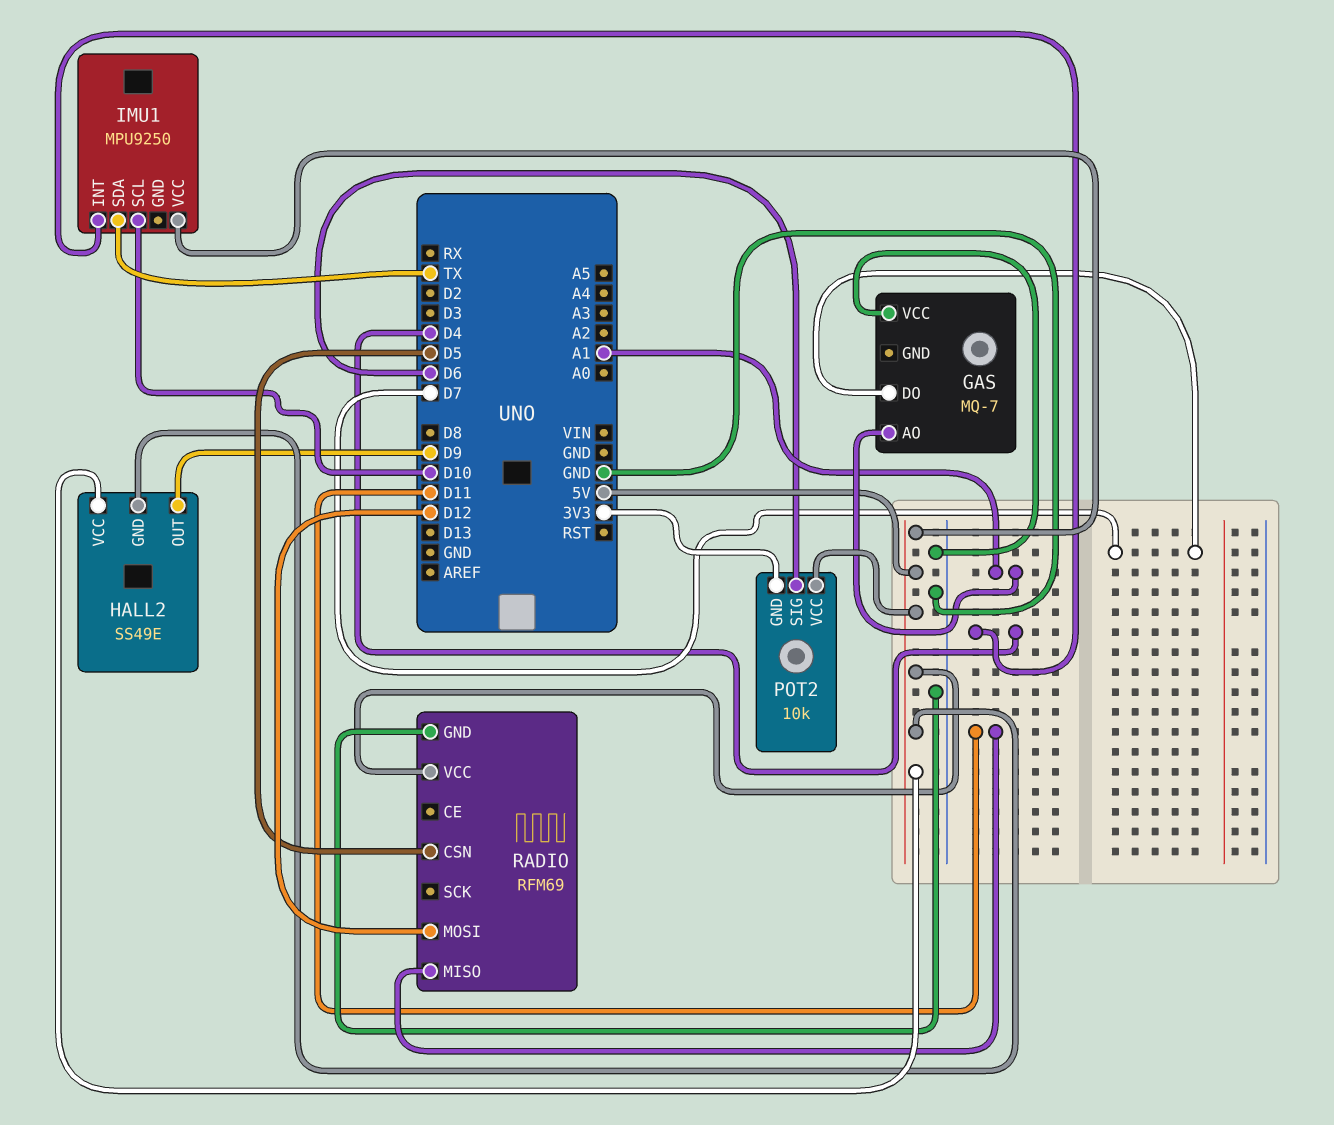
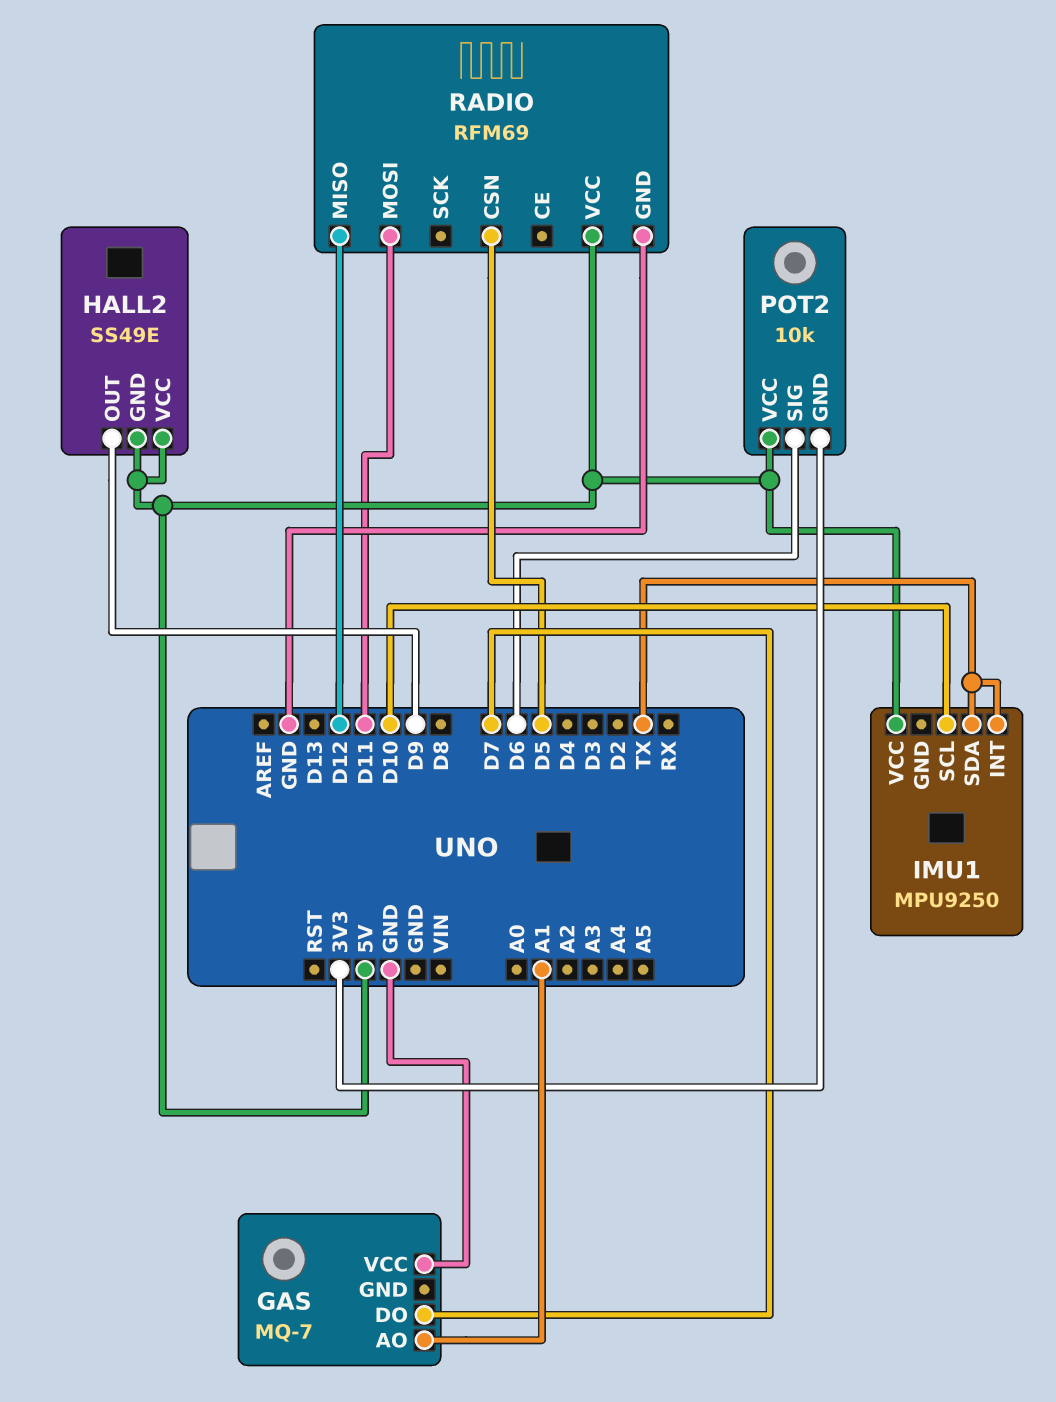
IMU1 pin INT: D4 -> TX
RADIO pin MISO: D11 -> D12
RADIO pin MOSI: D12 -> D11

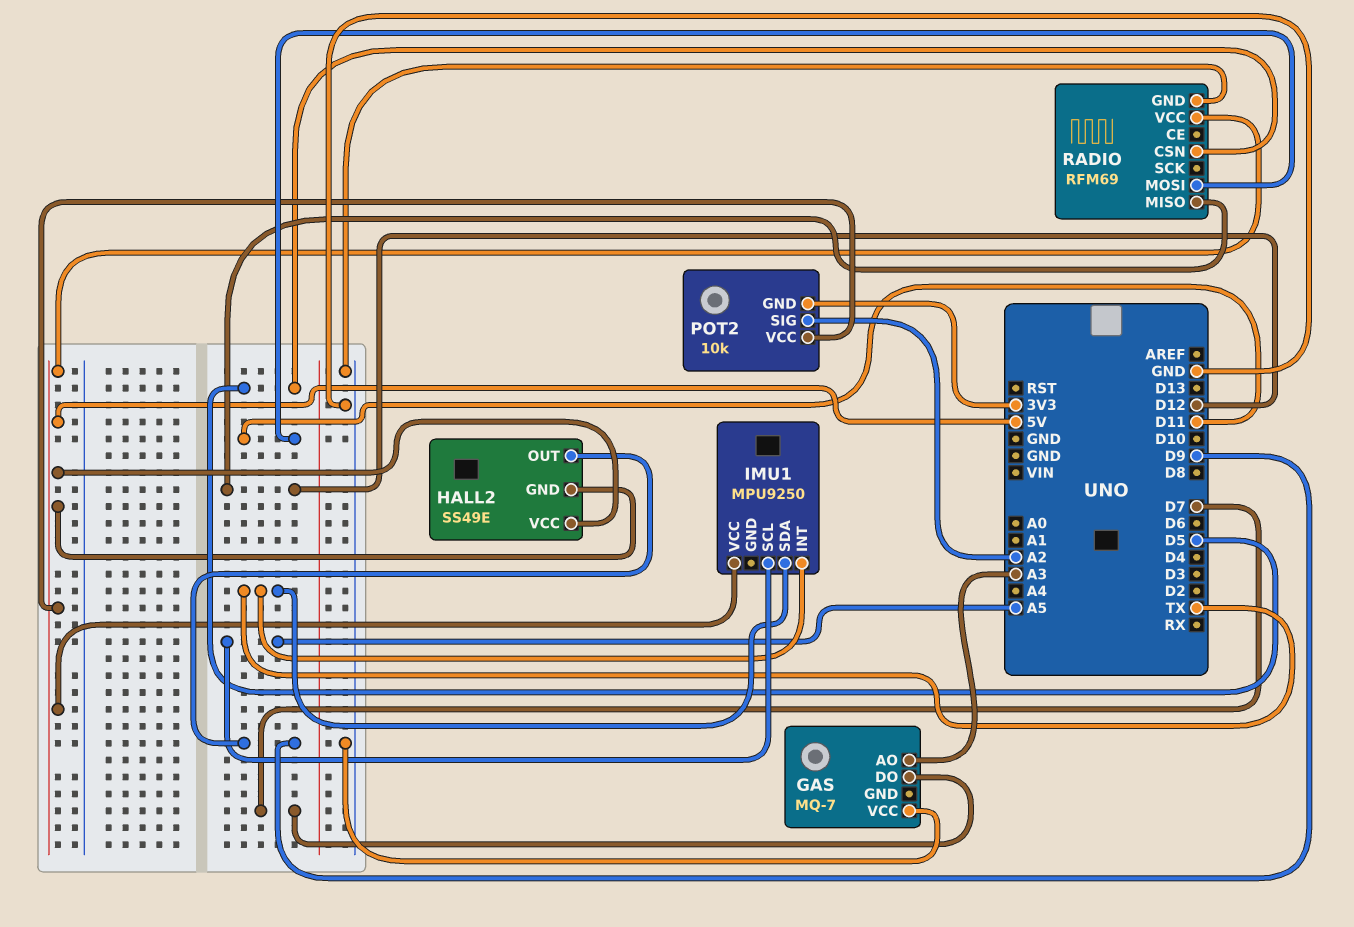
GAS pin AO: A1 -> A3
IMU1 pin SCL: D10 -> A5
POT2 pin SIG: D6 -> A2

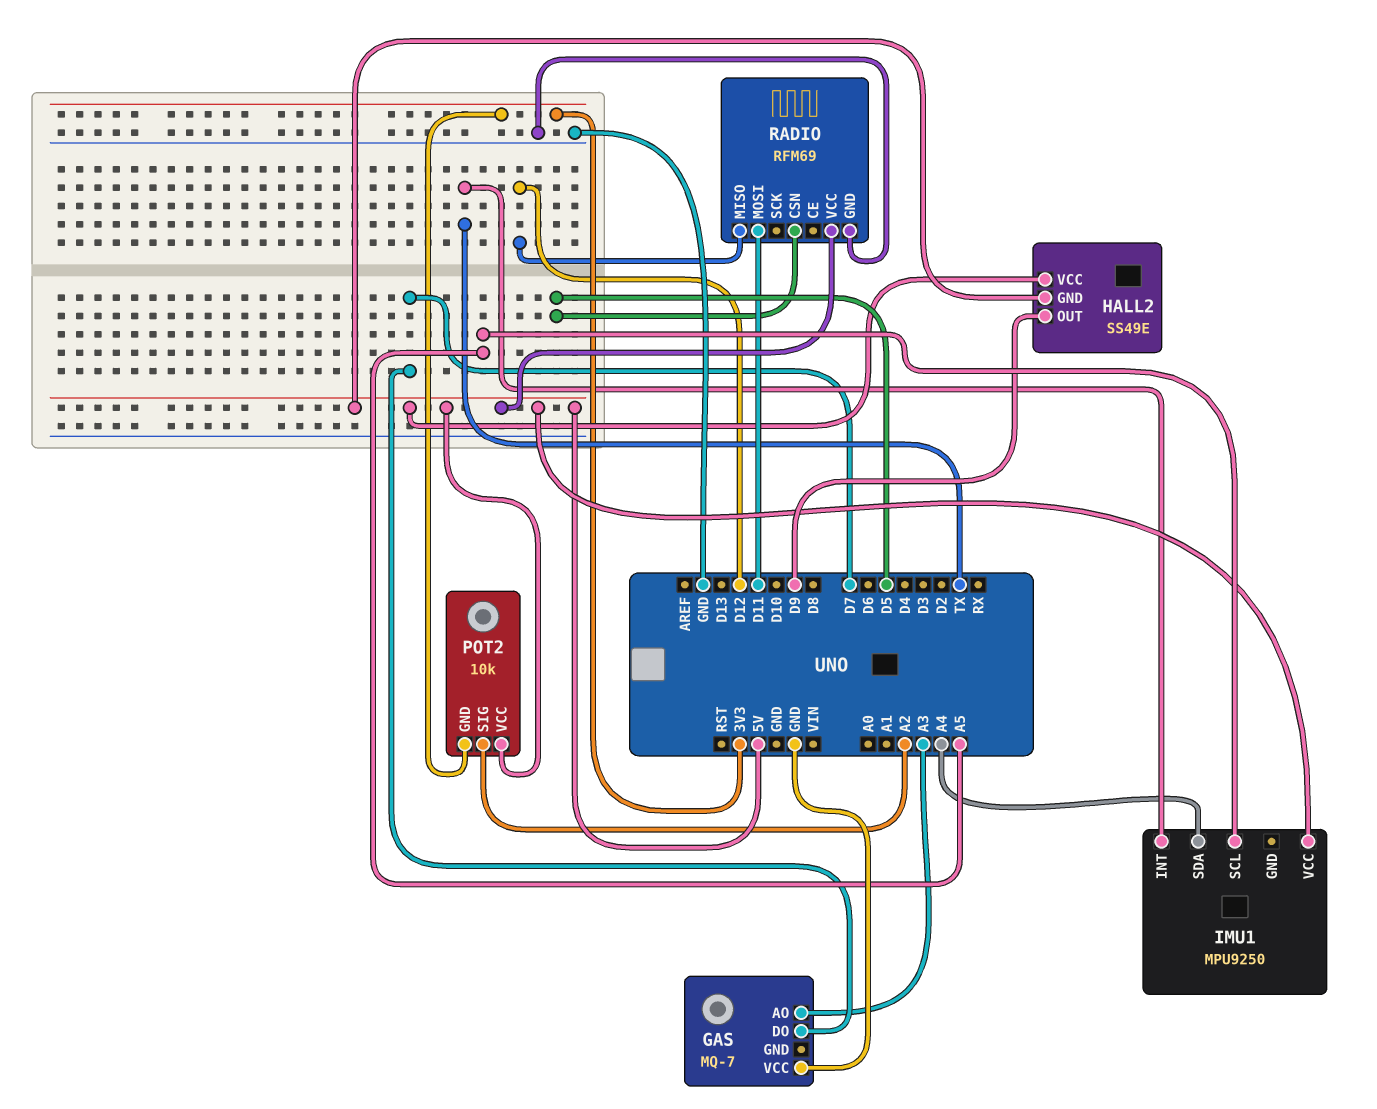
IMU1 pin SDA: TX -> A4

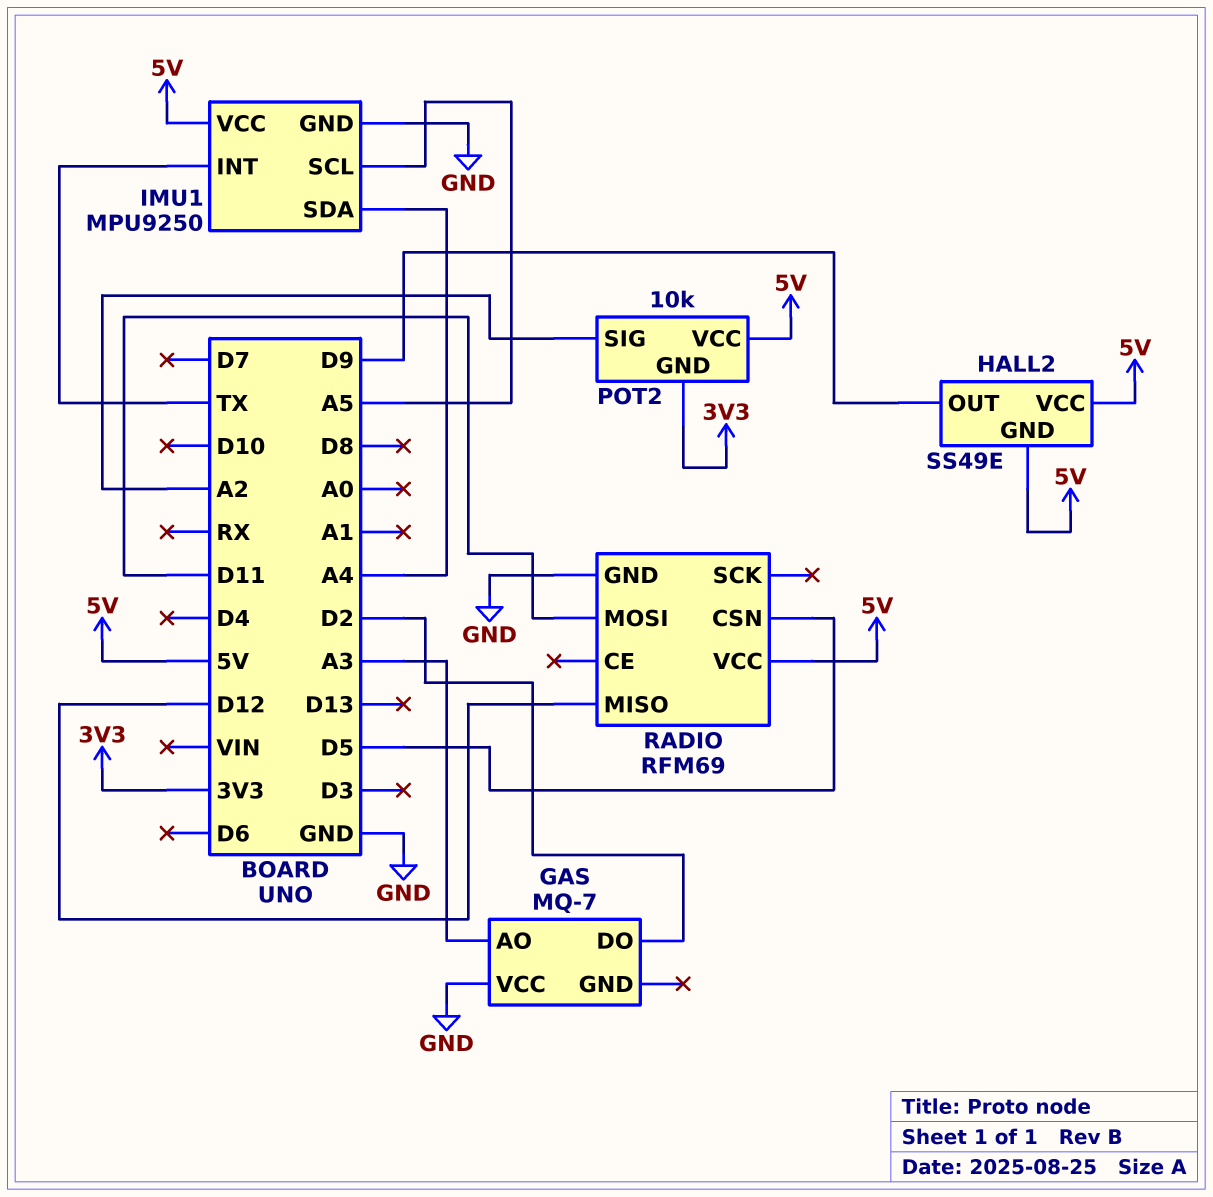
GAS pin DO: D7 -> D2
IMU1 pin GND: none -> GND

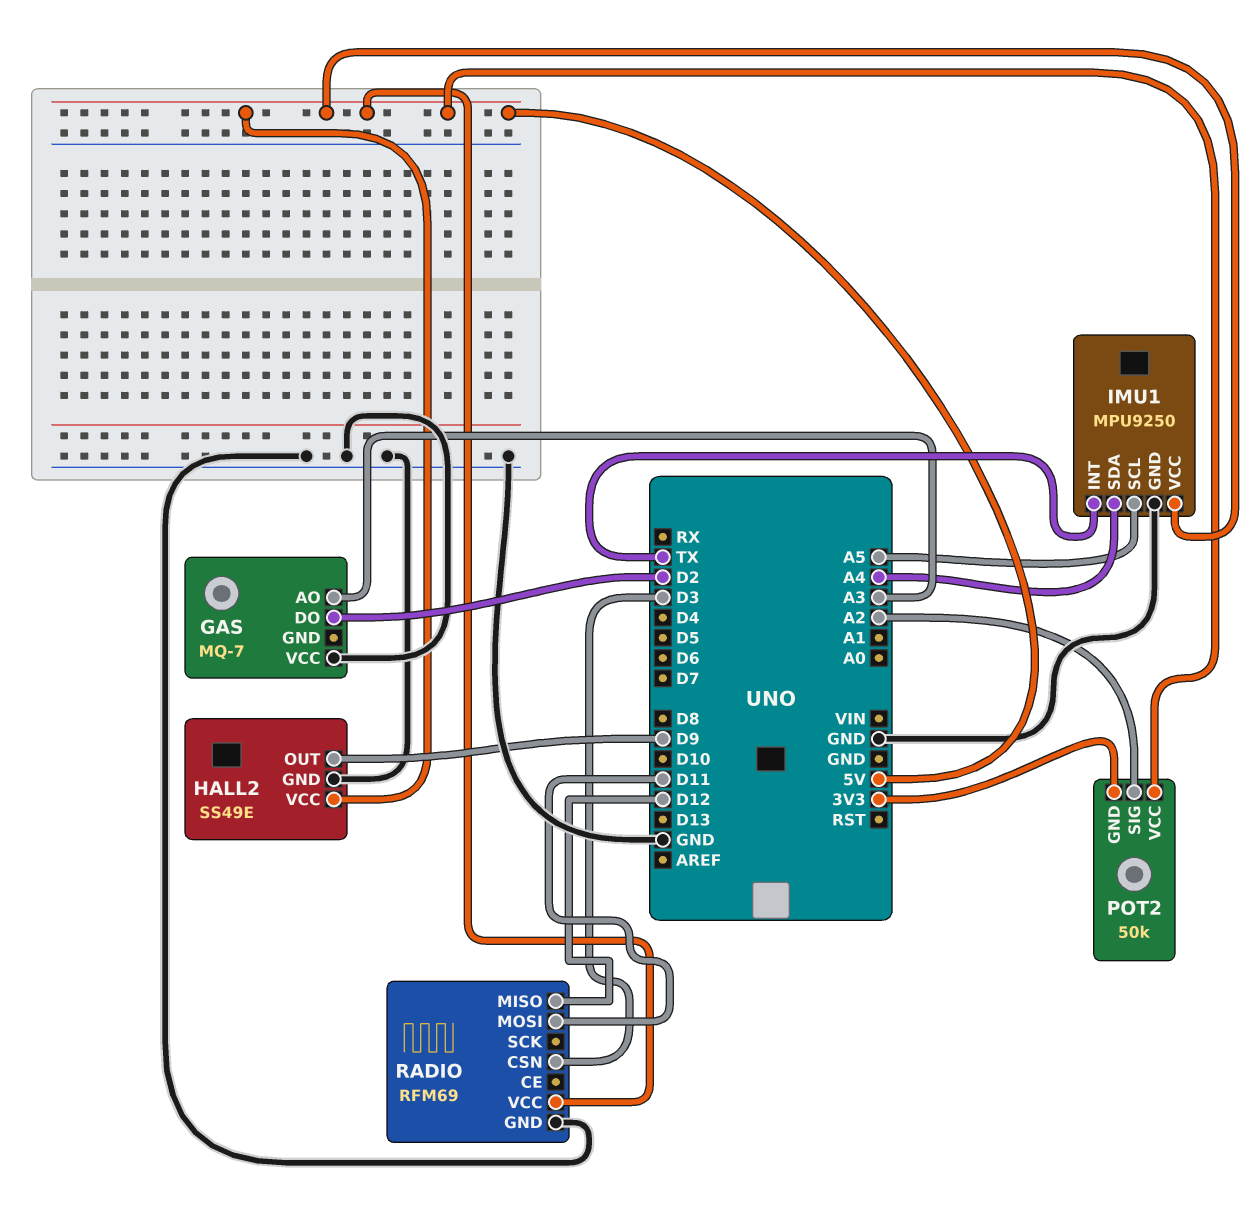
HALL2 pin GND: 5V -> GND
POT2: 10k -> 50k
RADIO pin CSN: D5 -> D3

